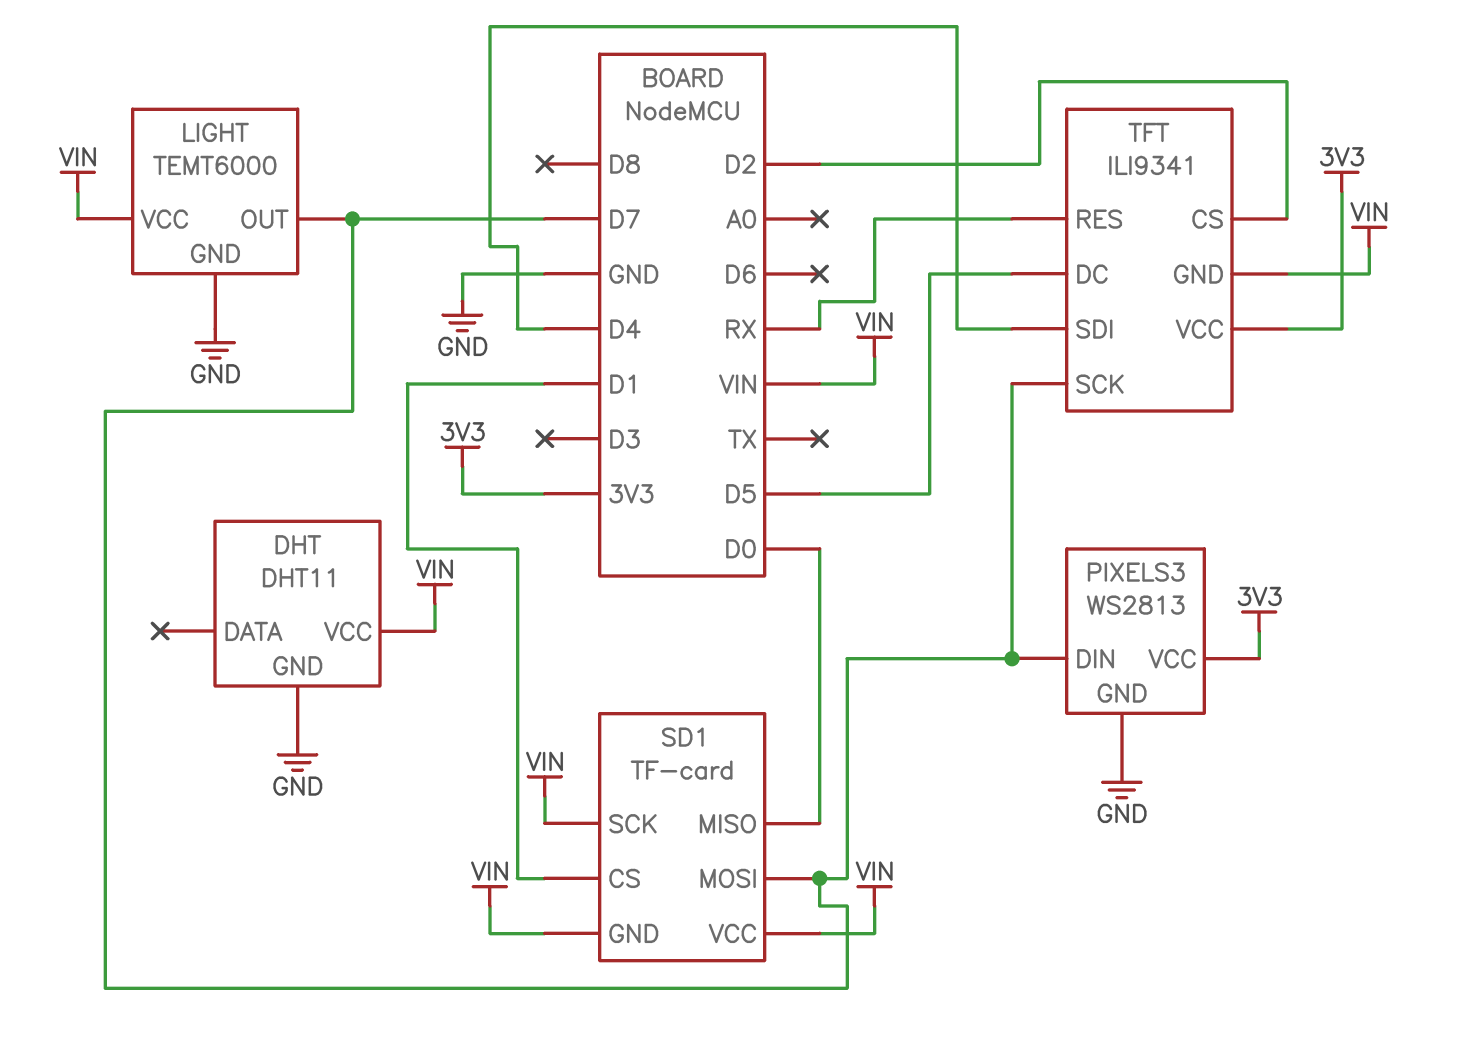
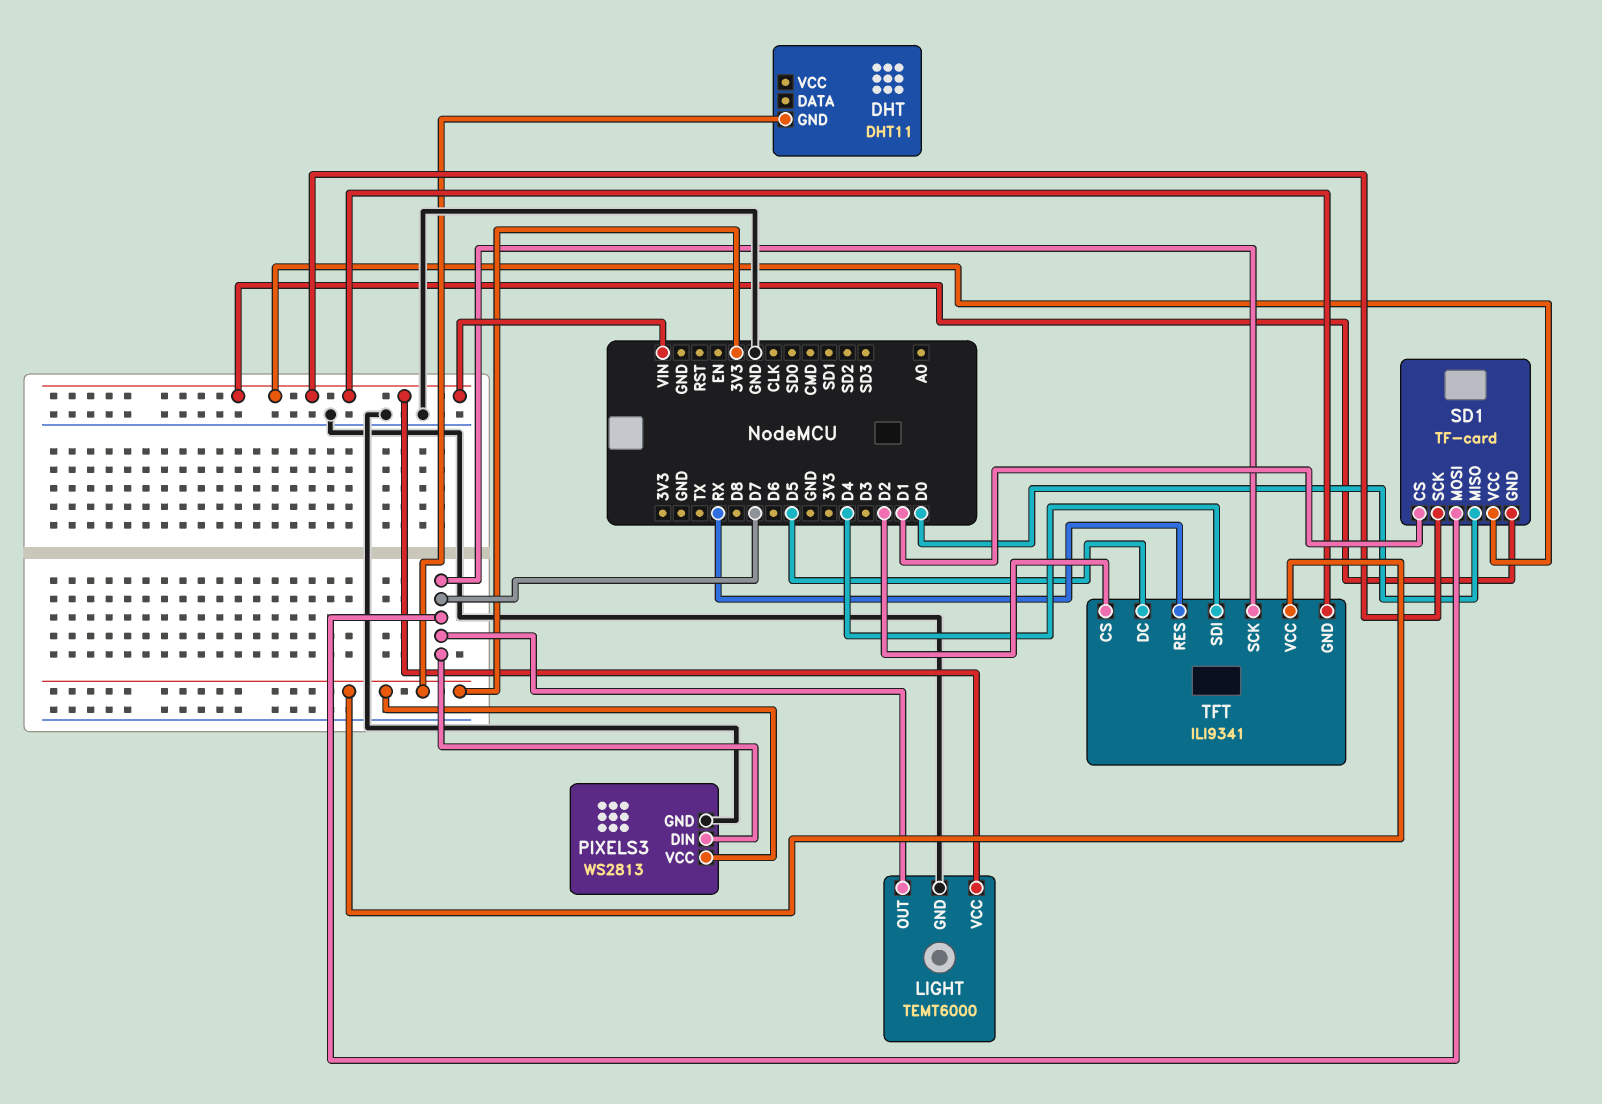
DHT pin GND: GND -> 3V3
DHT pin VCC: VIN -> none

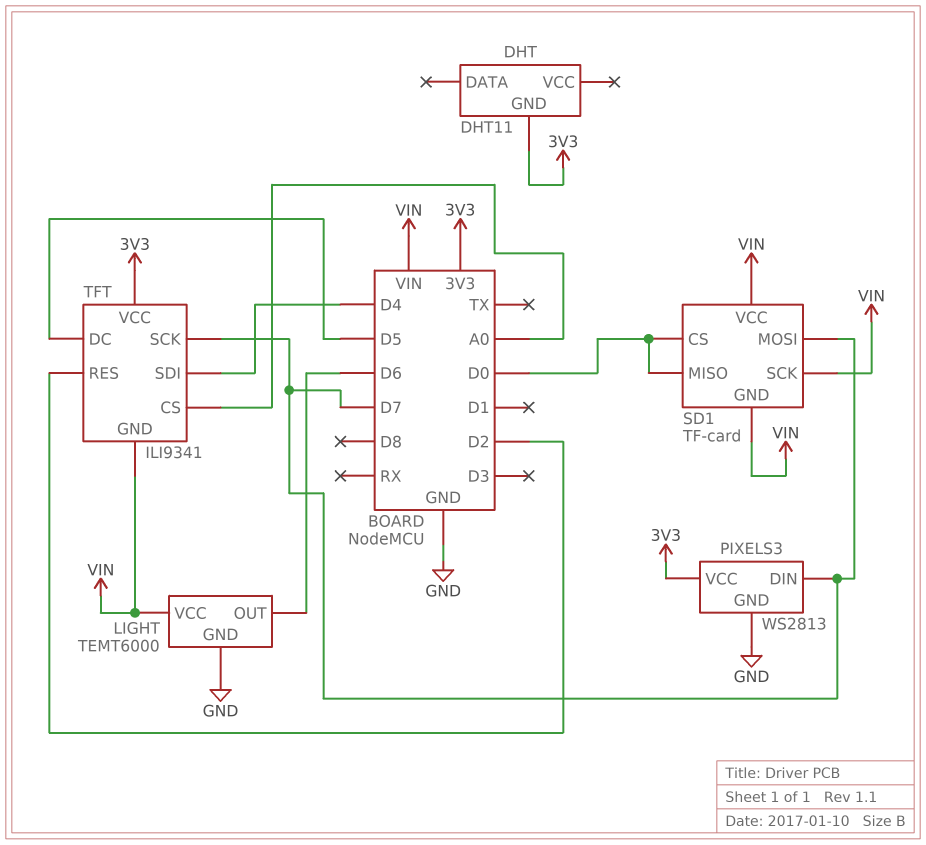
LIGHT pin OUT: D7 -> D6
SD1 pin CS: D1 -> D0
TFT pin CS: D2 -> A0
TFT pin RES: RX -> D2

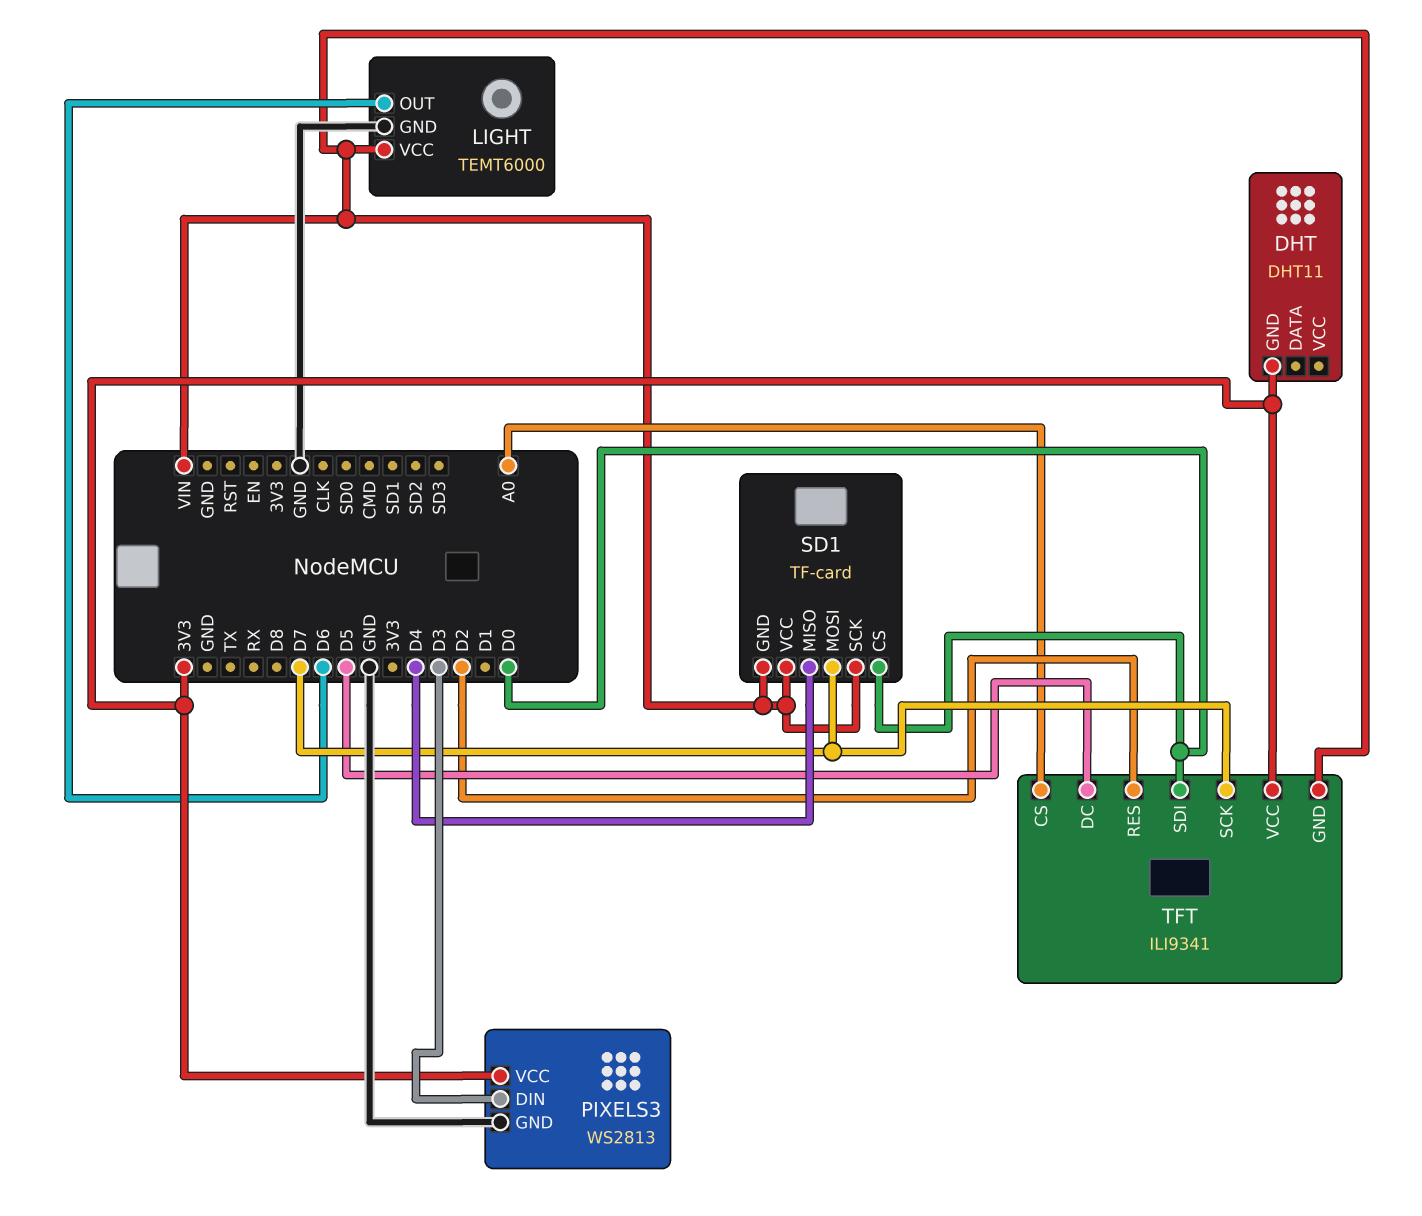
PIXELS3 pin DIN: D7 -> D3
SD1 pin MISO: D0 -> D4
TFT pin SDI: D4 -> D0

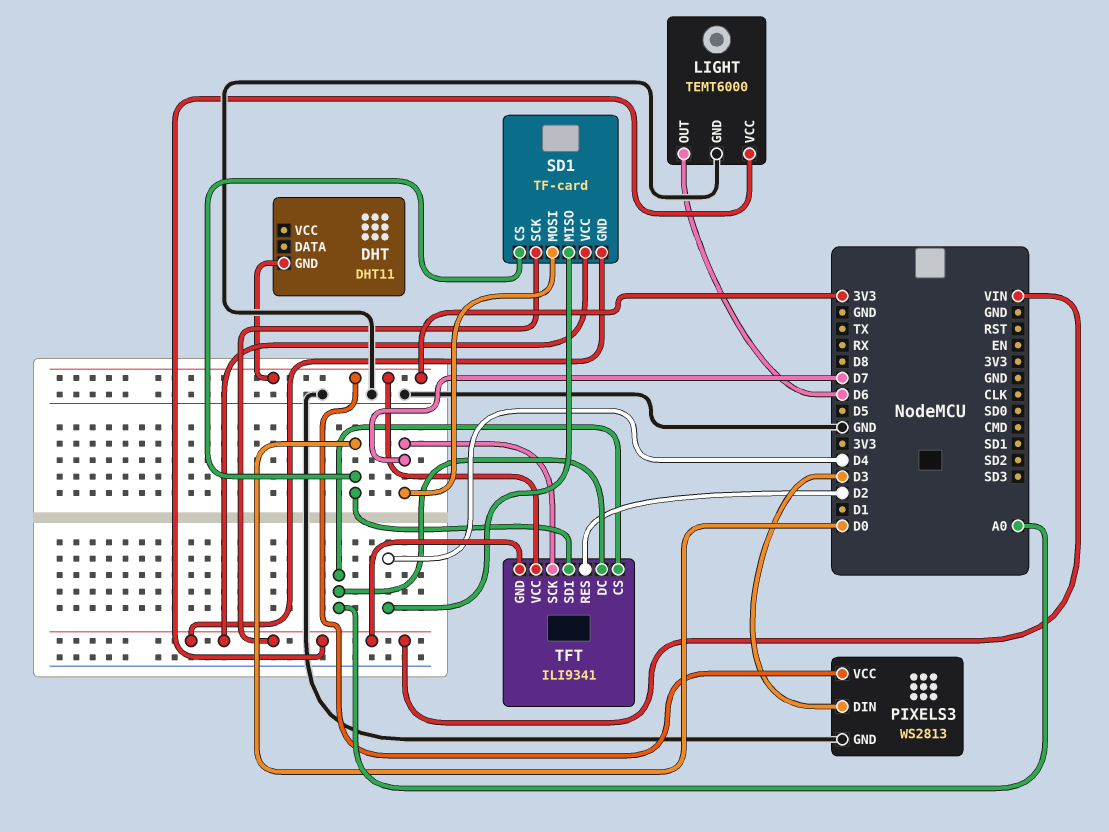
TFT pin DC: D5 -> A0

